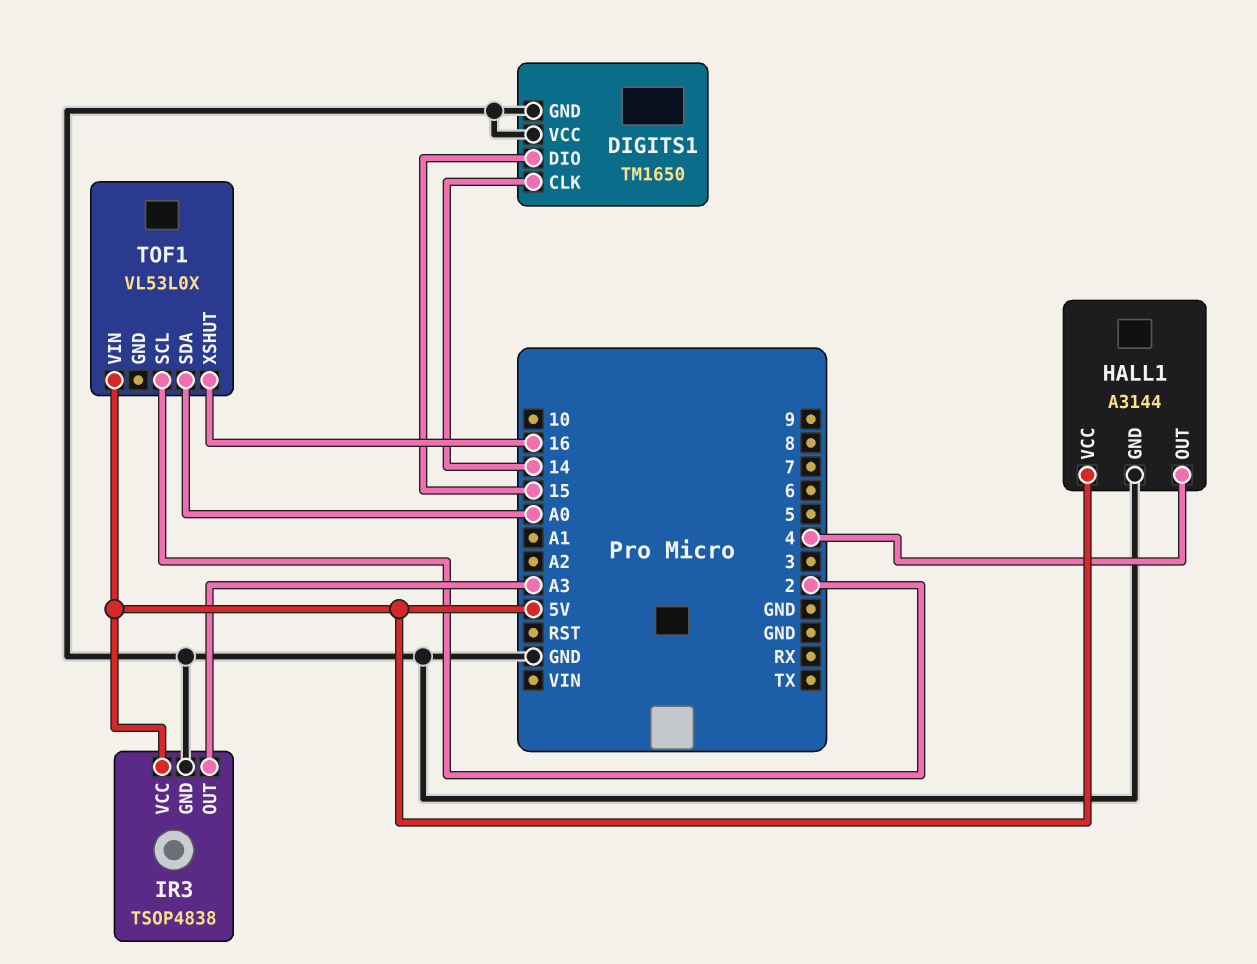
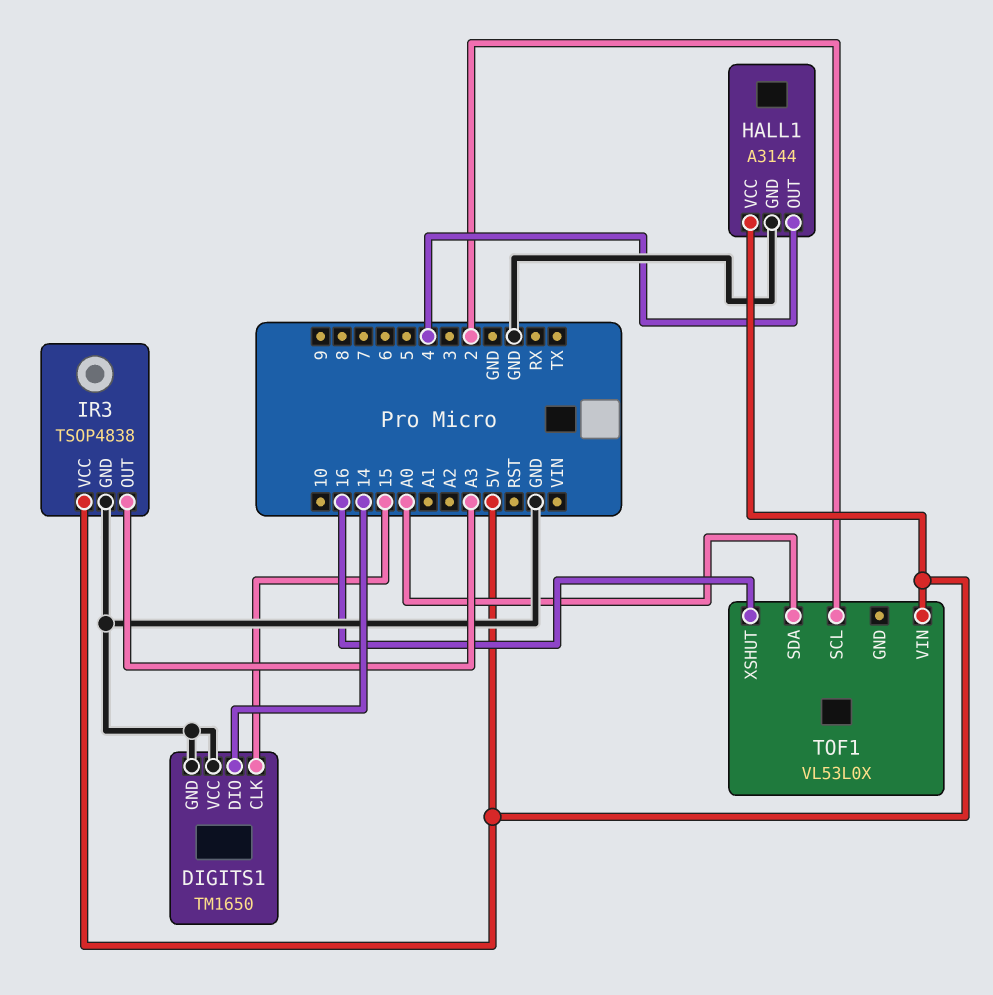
DIGITS1 pin CLK: 14 -> 15
DIGITS1 pin DIO: 15 -> 14

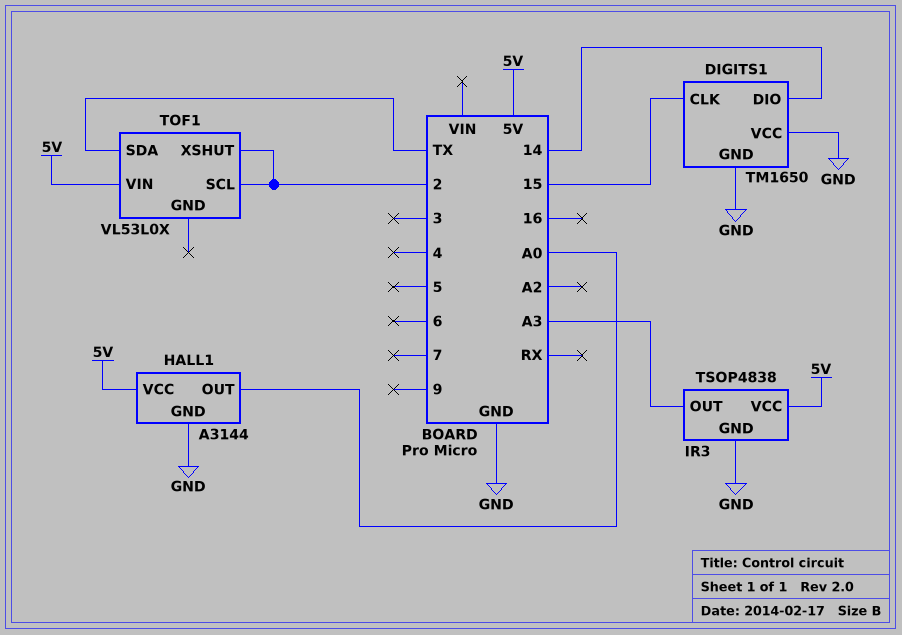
HALL1 pin OUT: 4 -> A0
TOF1 pin SDA: A0 -> TX
TOF1 pin XSHUT: 16 -> 2

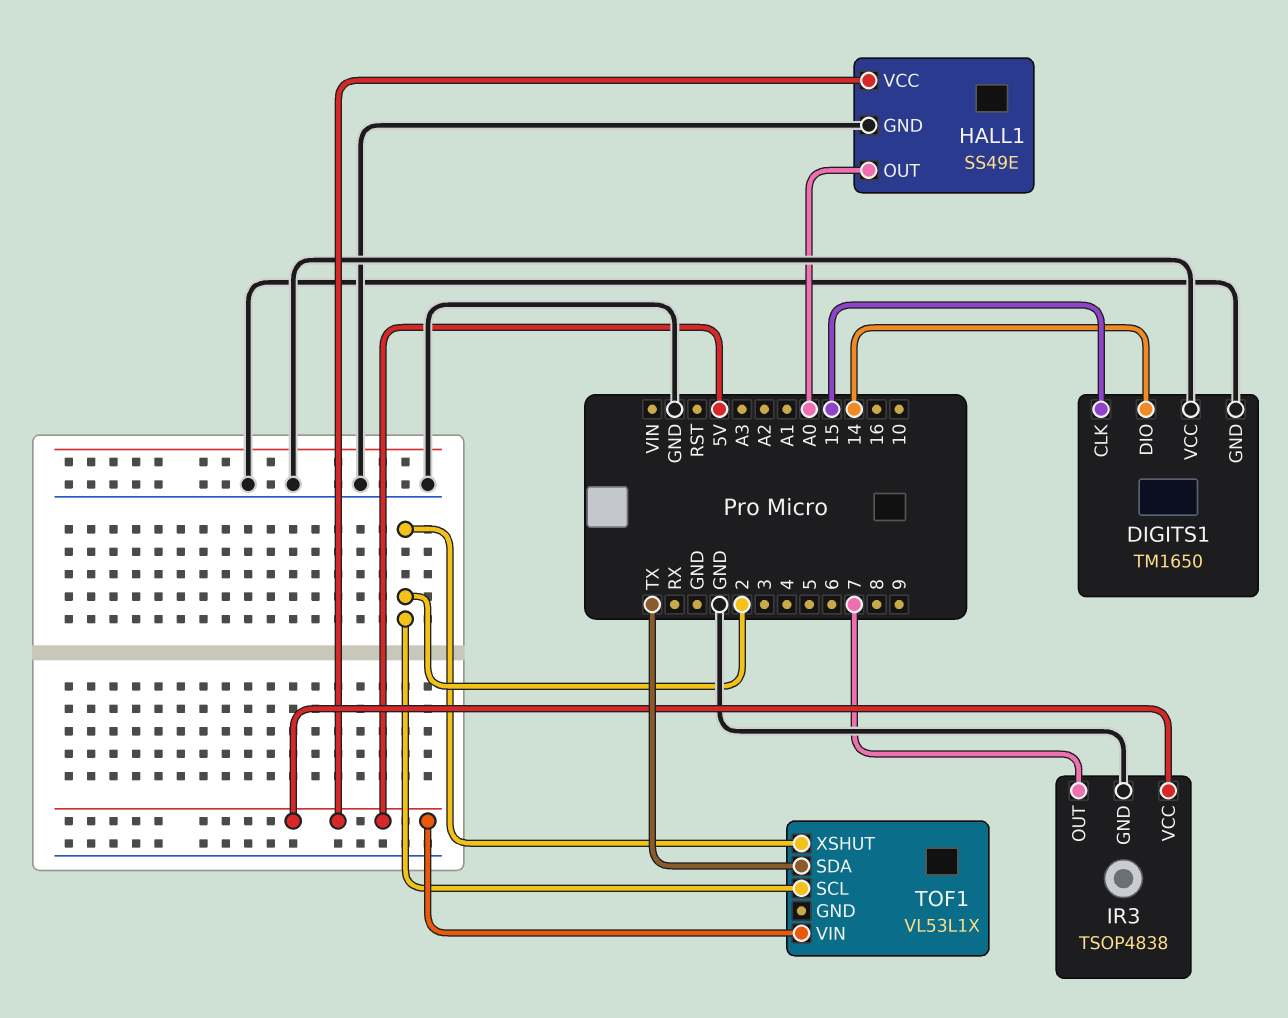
HALL1: A3144 -> SS49E
IR3 pin OUT: A3 -> 7
TOF1: VL53L0X -> VL53L1X

